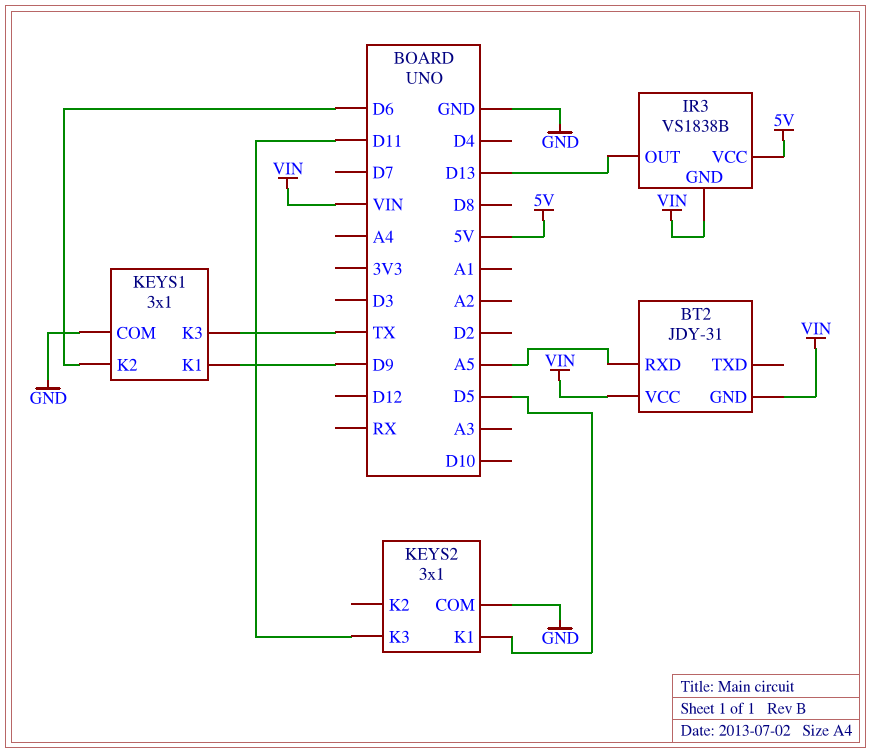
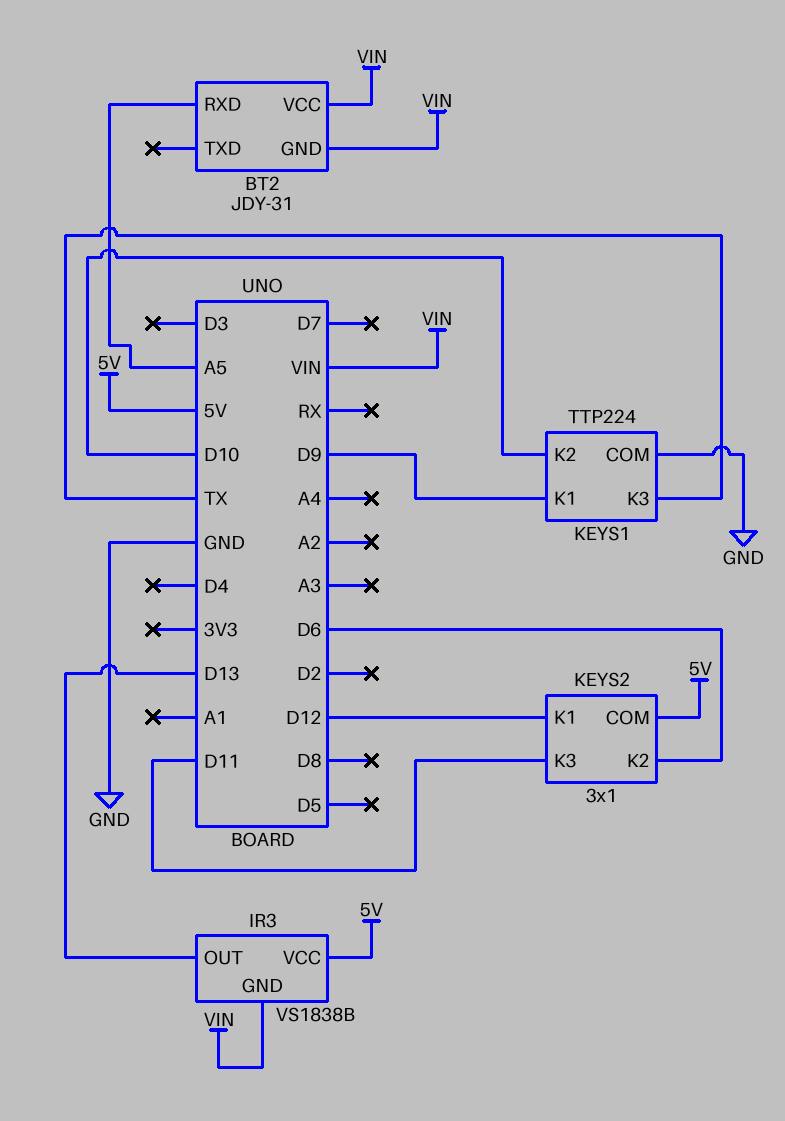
KEYS1: 3x1 -> TTP224
KEYS1 pin K2: D6 -> D10
KEYS2 pin COM: GND -> 5V
KEYS2 pin K1: D5 -> D12
KEYS2 pin K2: none -> D6

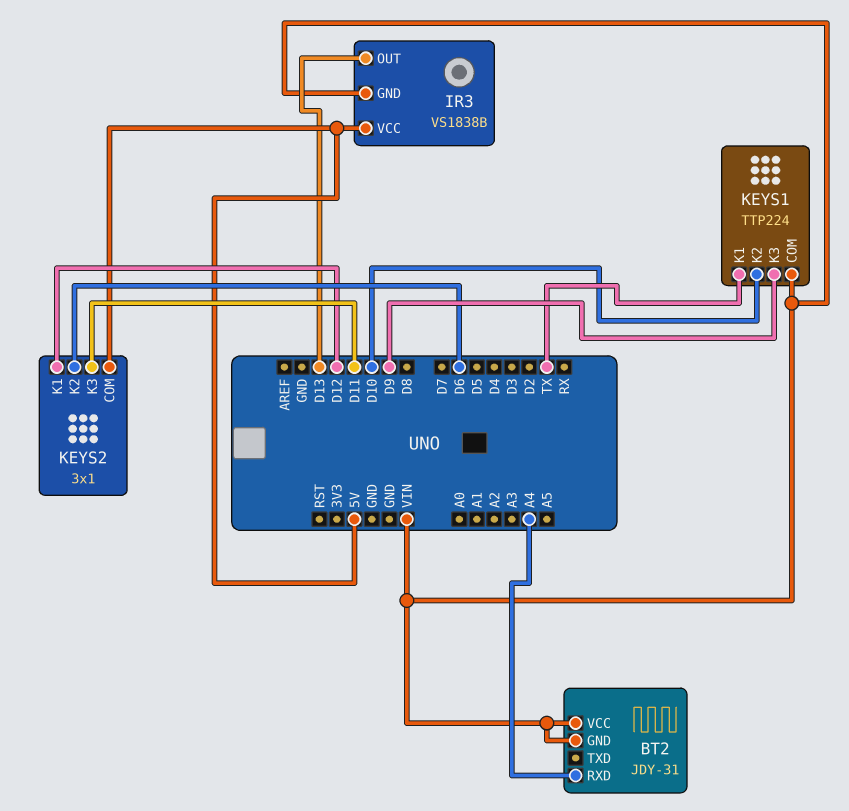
BT2 pin RXD: A5 -> A4
KEYS1 pin COM: GND -> VIN
KEYS1 pin K1: D9 -> TX
KEYS1 pin K3: TX -> D9

